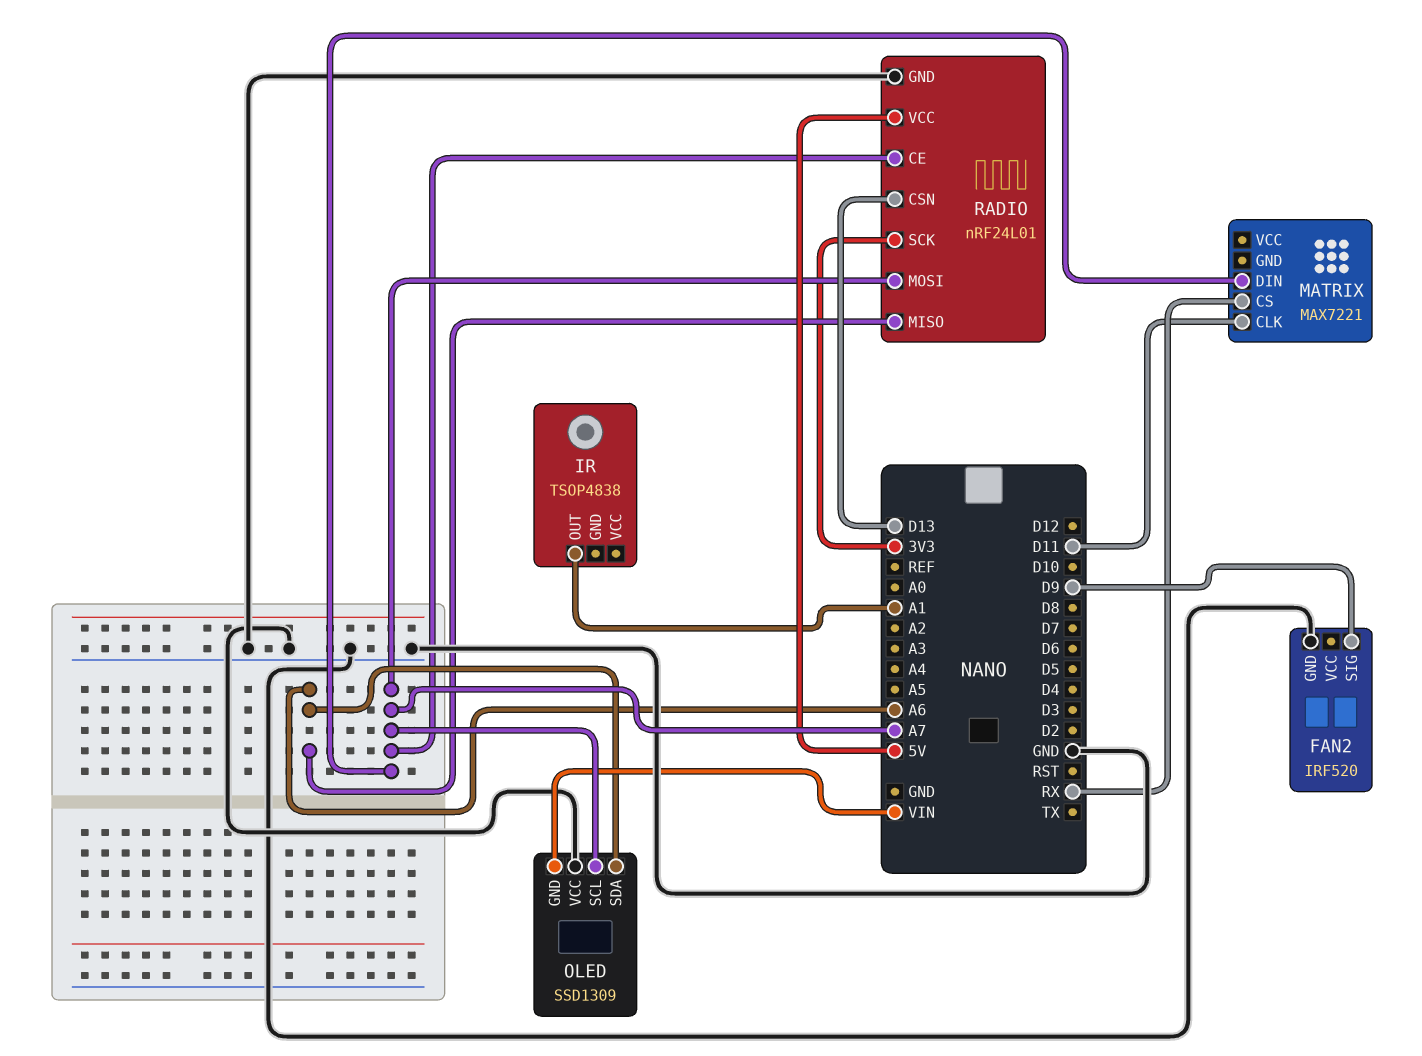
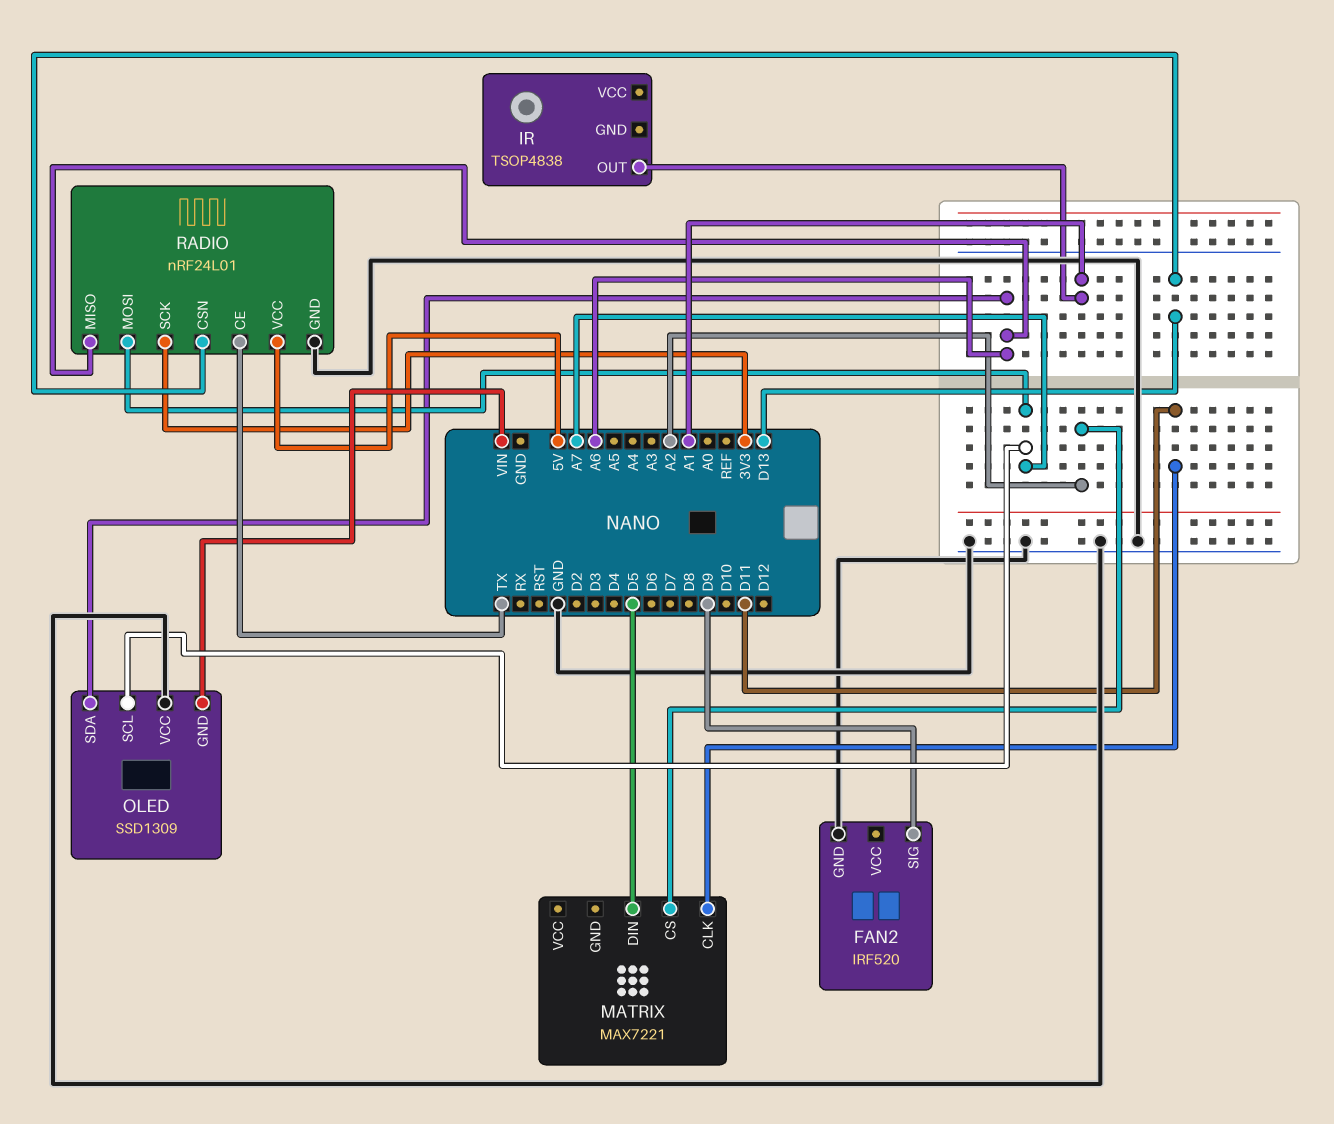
MATRIX pin CS: RX -> A2
MATRIX pin DIN: A7 -> D5
RADIO pin CE: A7 -> TX

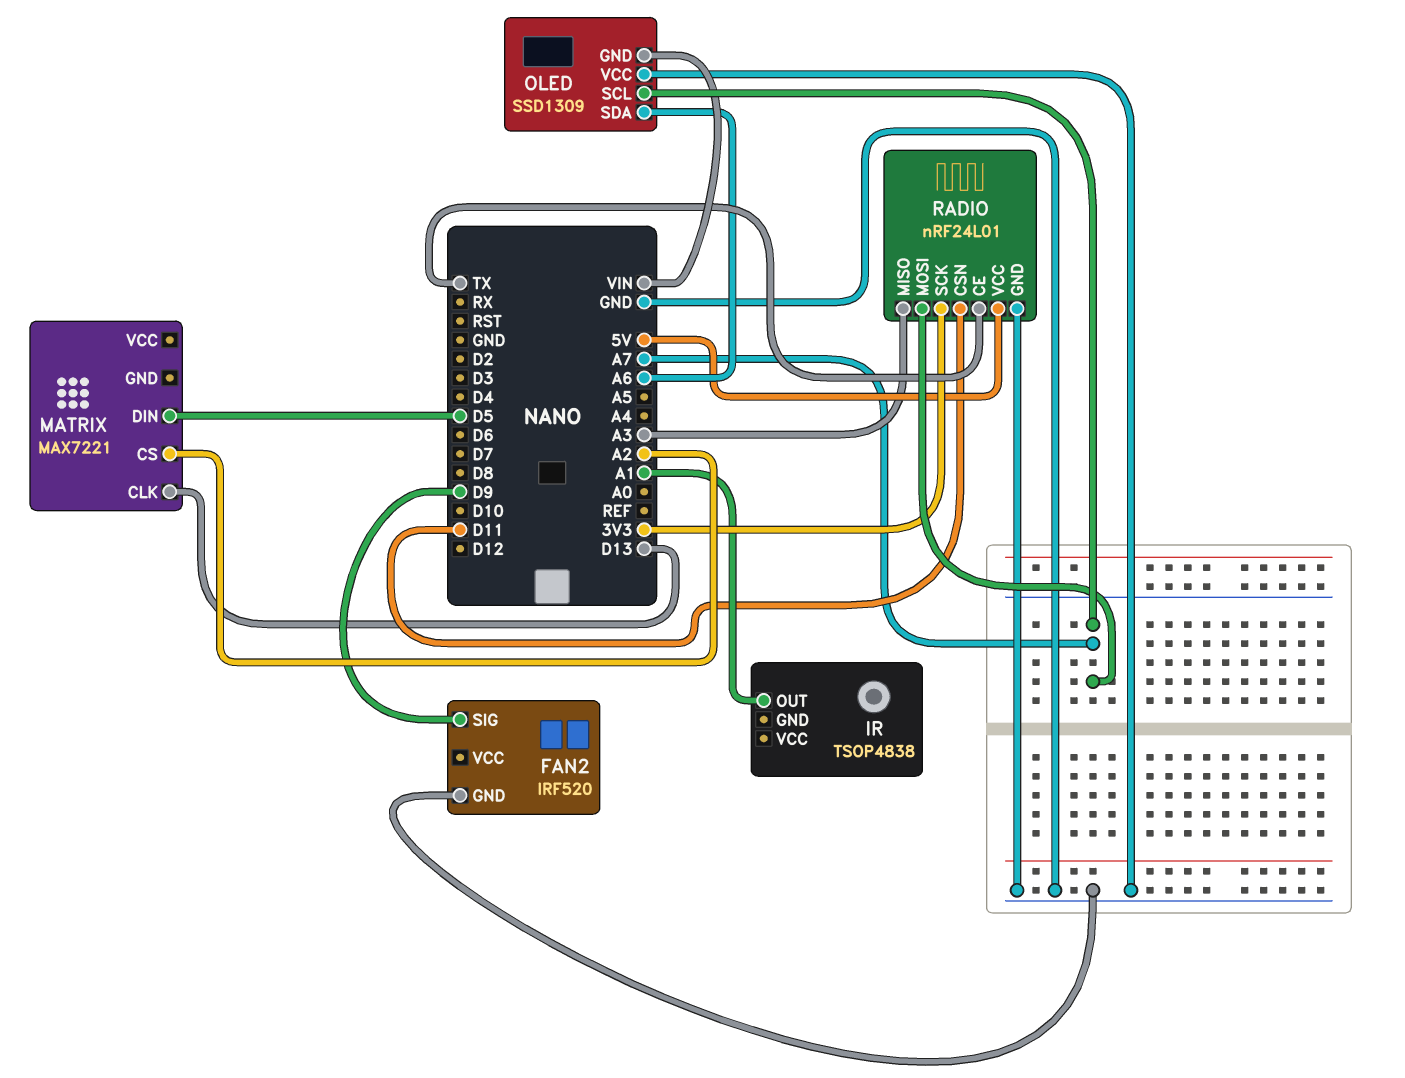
MATRIX pin CLK: D11 -> D13
RADIO pin CSN: D13 -> D11
RADIO pin MISO: A6 -> A3

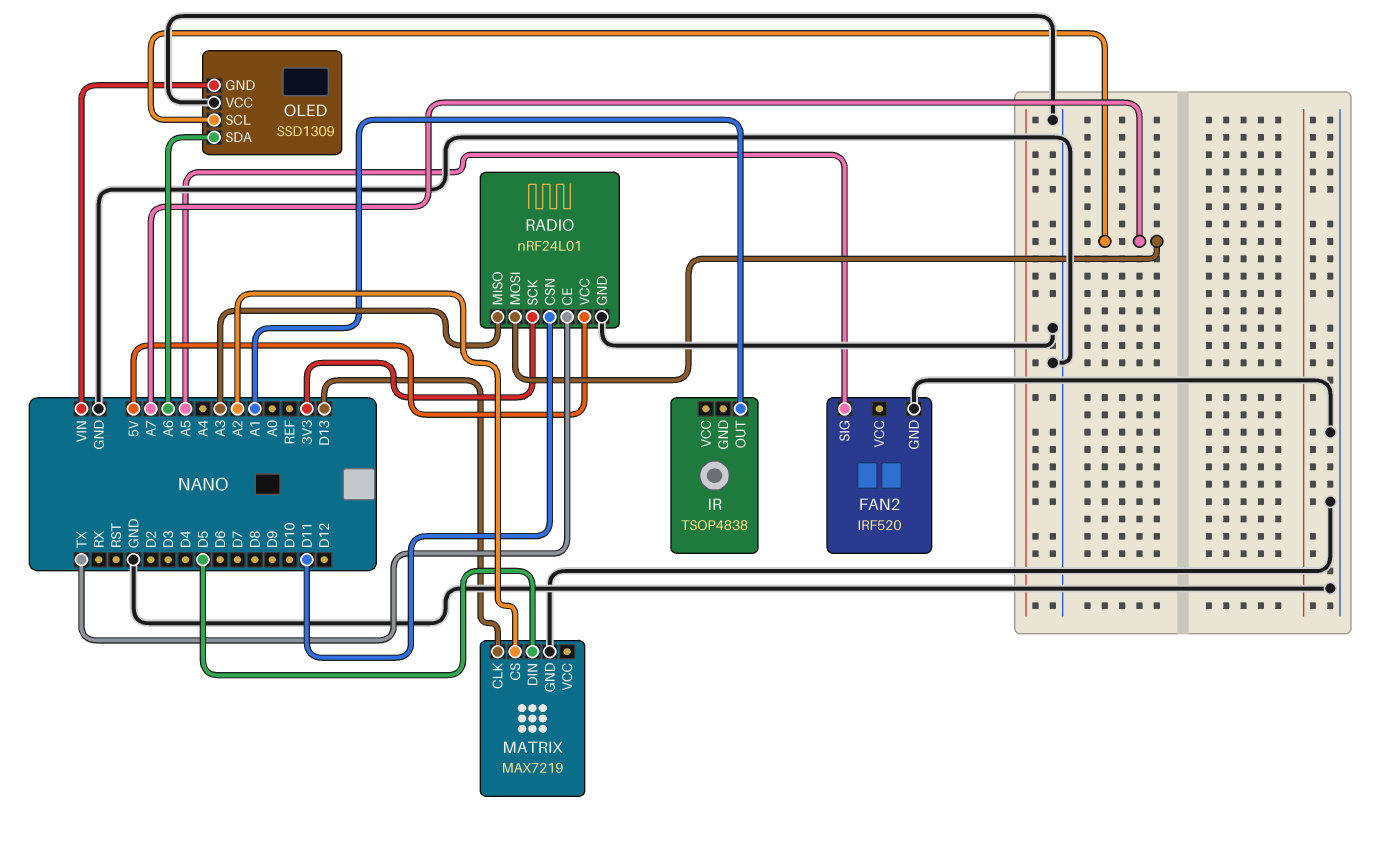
FAN2 pin SIG: D9 -> A5
MATRIX: MAX7221 -> MAX7219
MATRIX pin GND: none -> GND

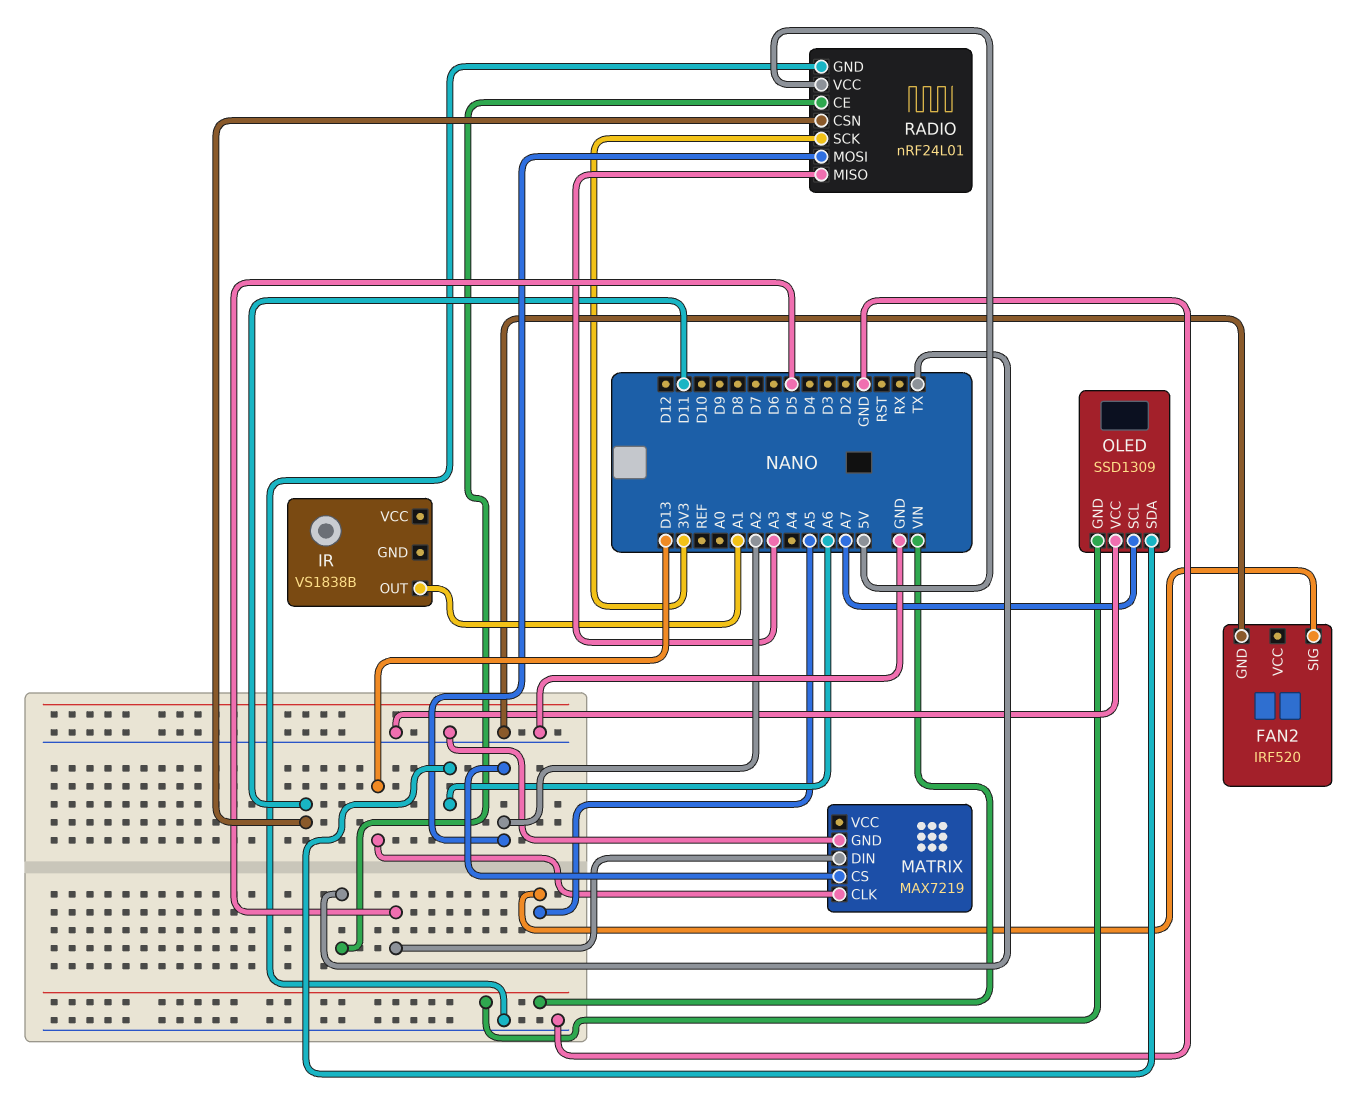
IR: TSOP4838 -> VS1838B
RADIO pin MOSI: A7 -> A2

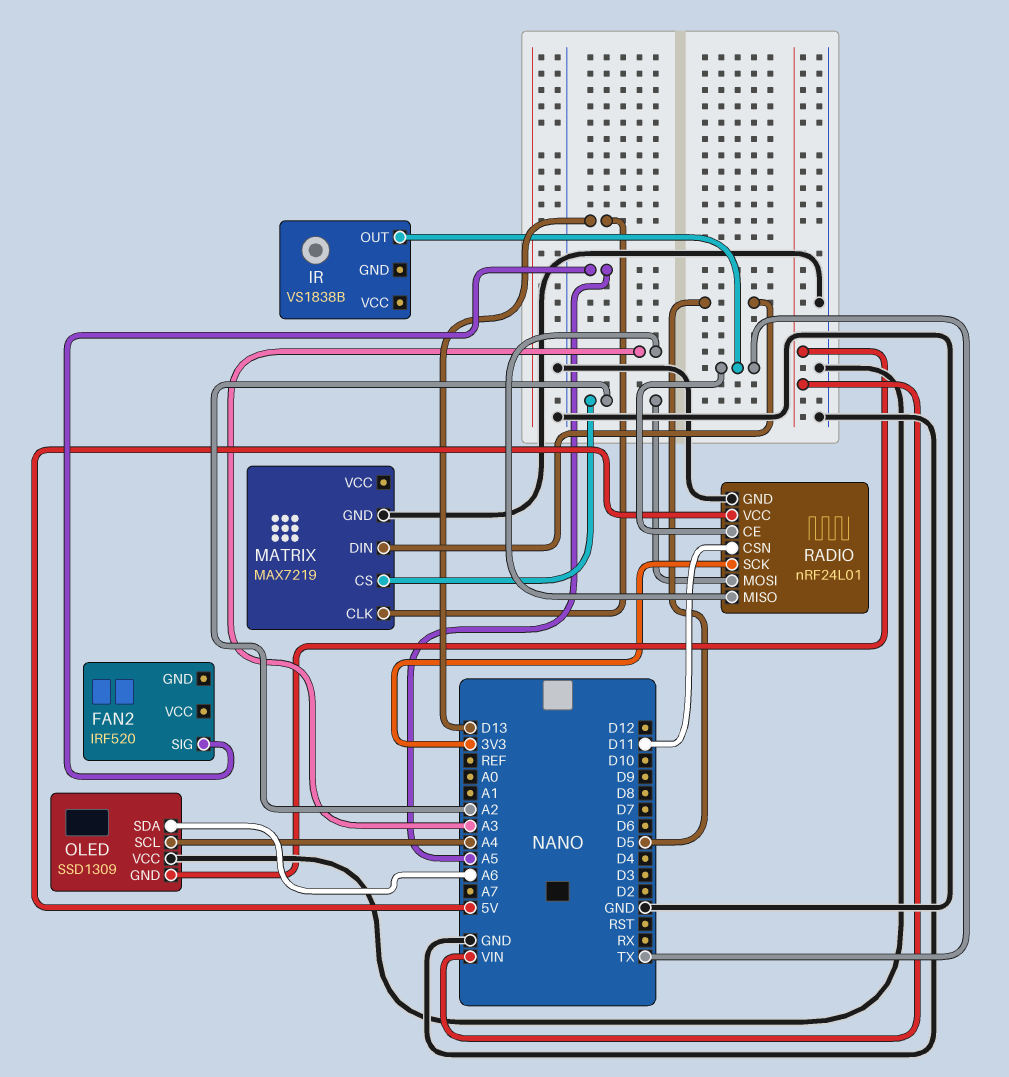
FAN2 pin GND: GND -> none
IR pin OUT: A1 -> TX
OLED pin SCL: A7 -> A4

